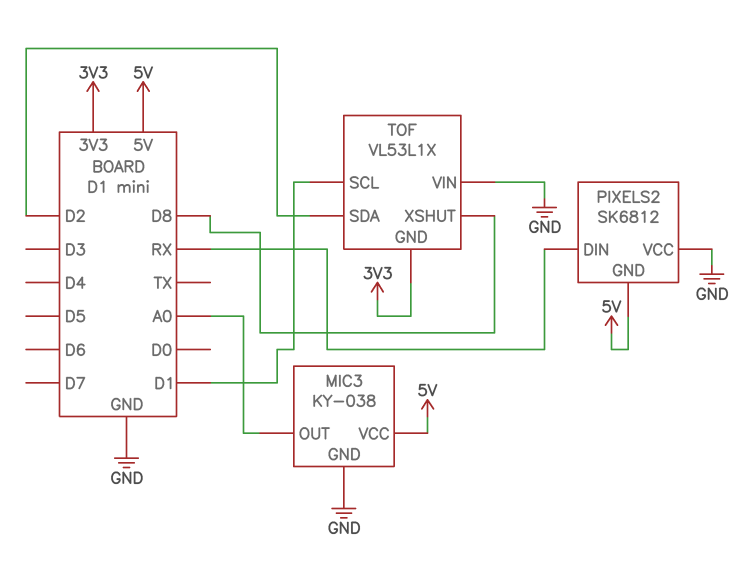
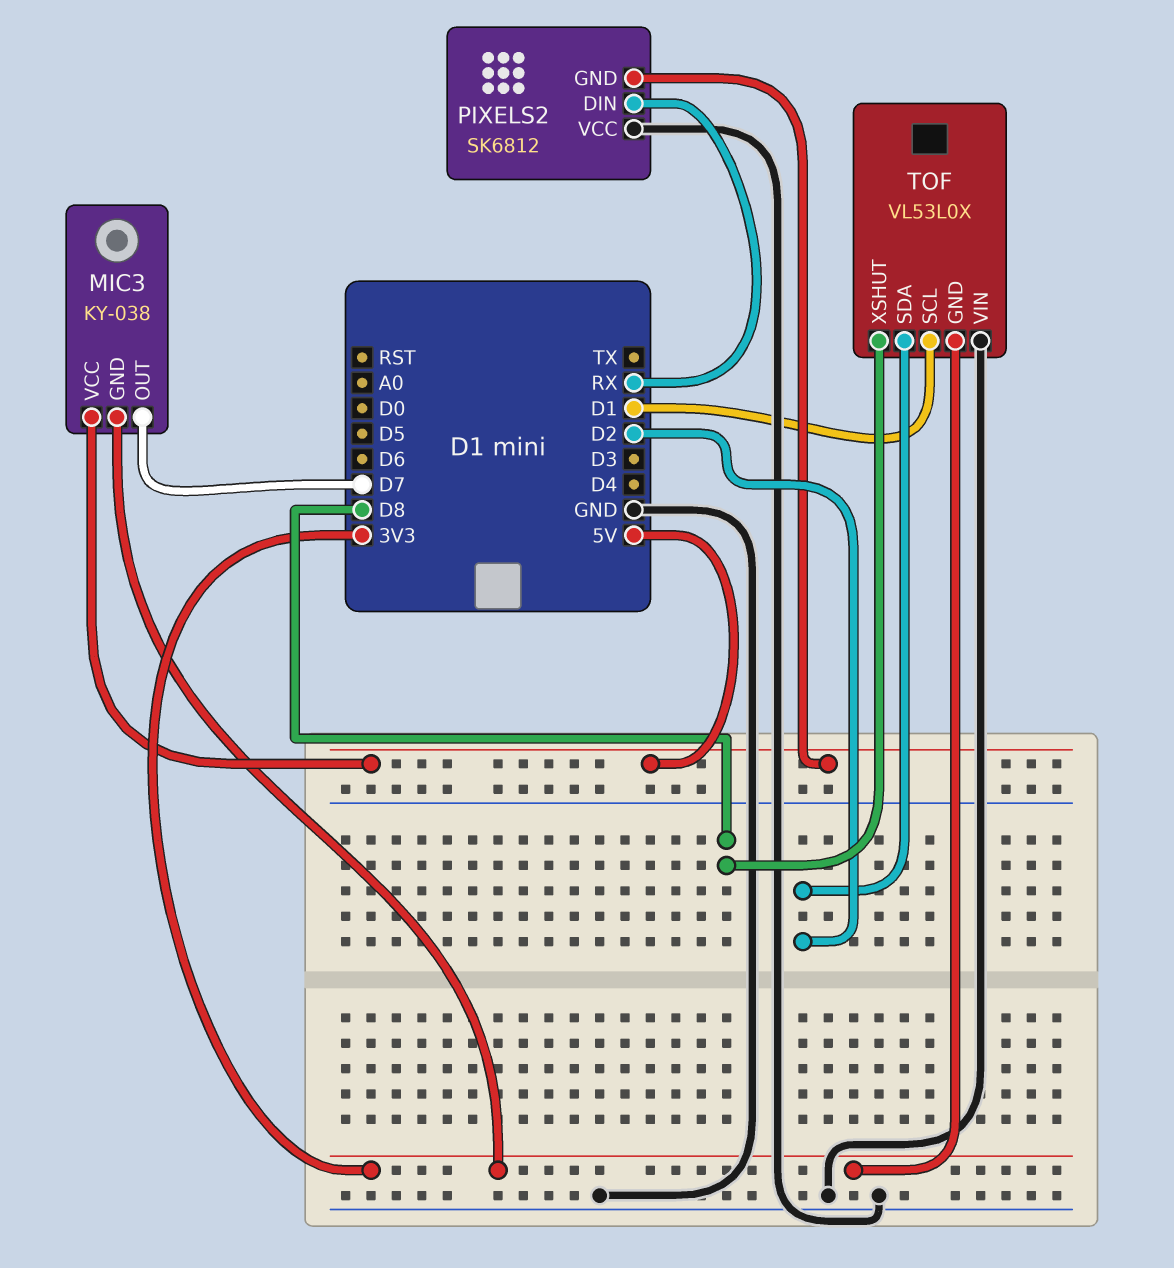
MIC3 pin GND: GND -> 3V3
MIC3 pin OUT: A0 -> D7
TOF: VL53L1X -> VL53L0X

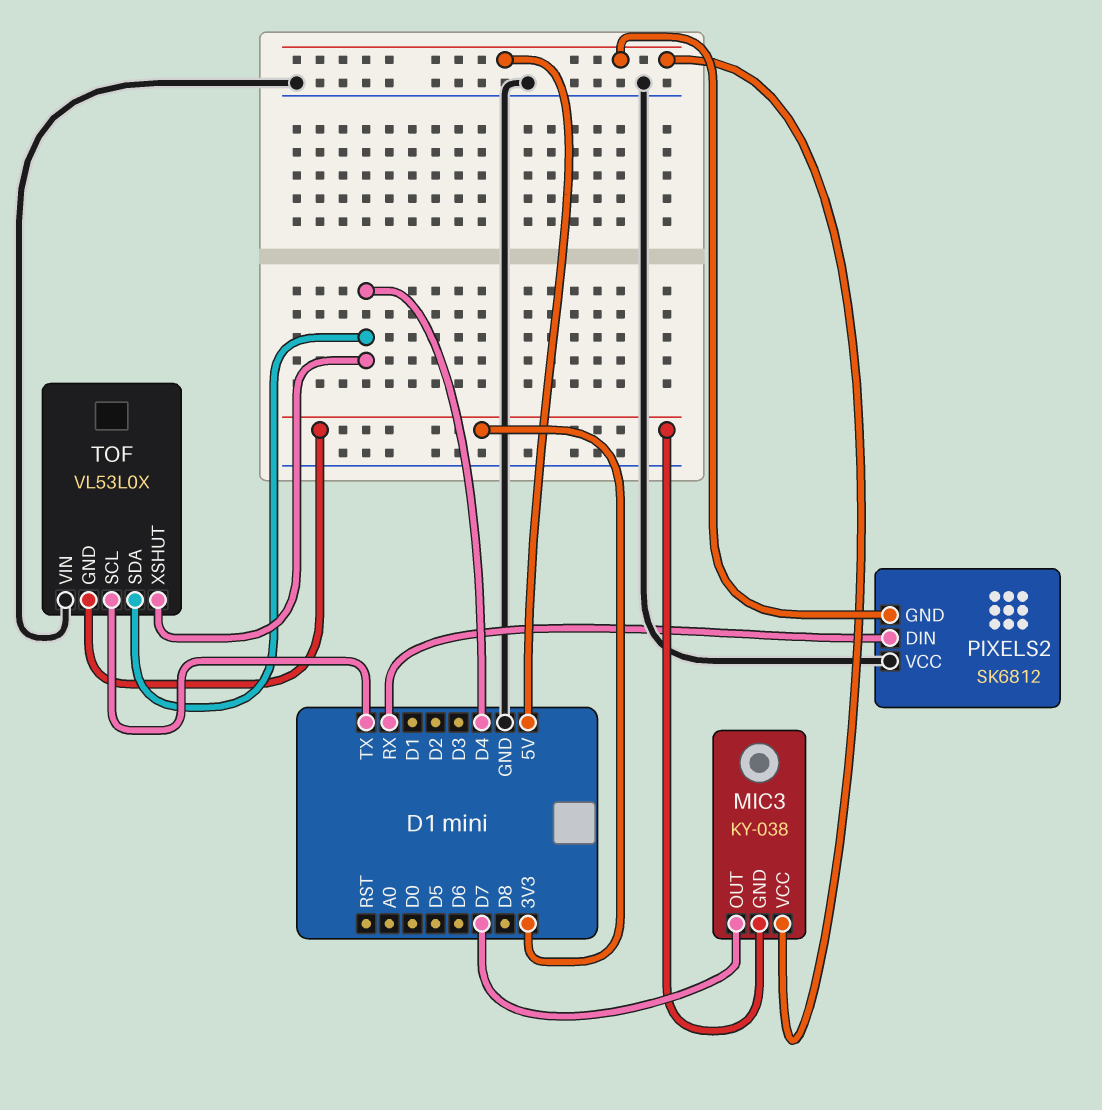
TOF pin SCL: D1 -> TX
TOF pin SDA: D2 -> D4
TOF pin XSHUT: D8 -> D4

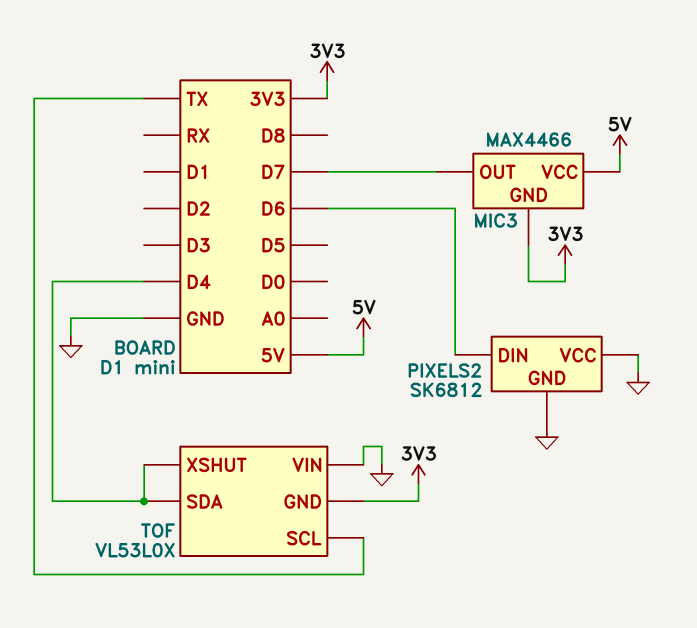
MIC3: KY-038 -> MAX4466
PIXELS2 pin DIN: RX -> D6
PIXELS2 pin GND: 5V -> GND

